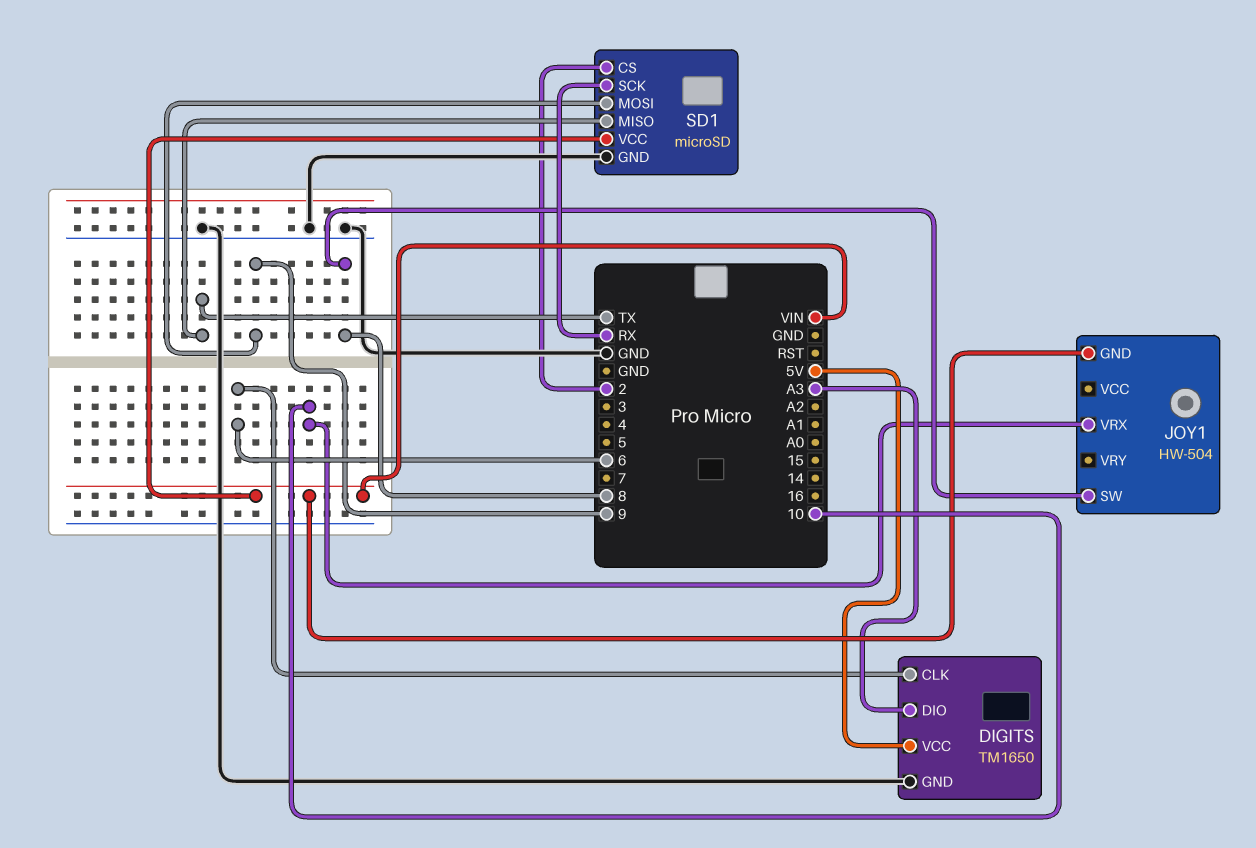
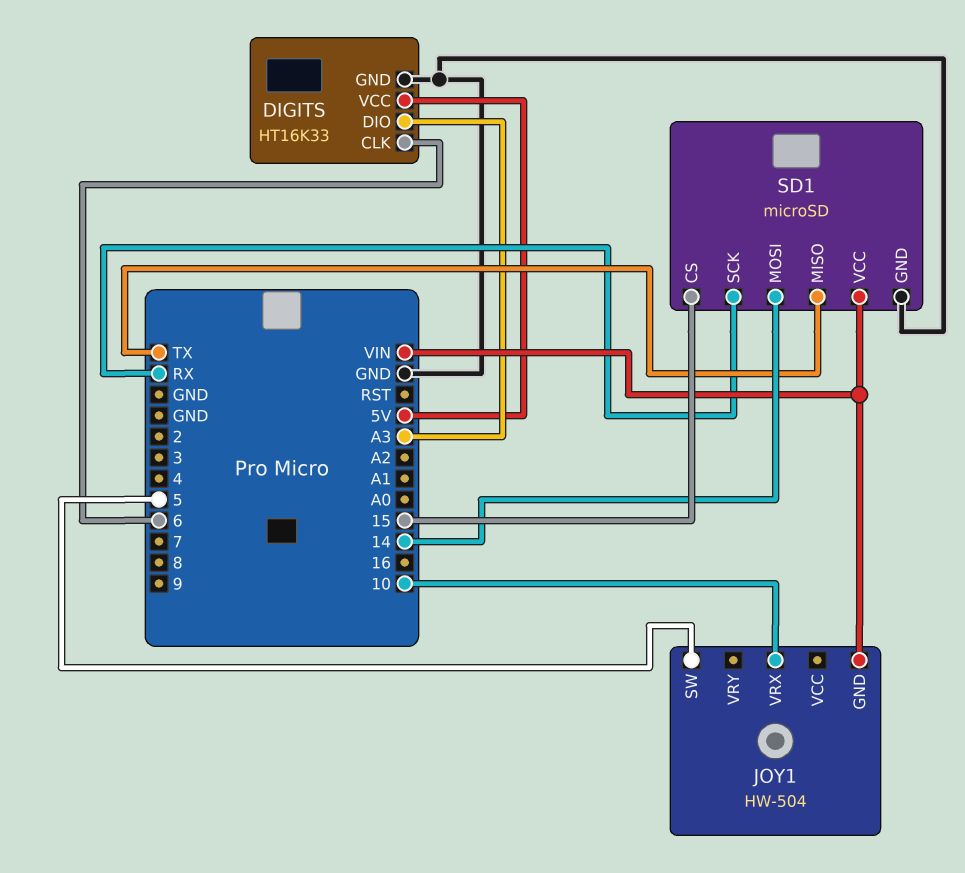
DIGITS: TM1650 -> HT16K33
JOY1 pin SW: 8 -> 5
SD1 pin CS: 2 -> 15
SD1 pin MOSI: 9 -> 14

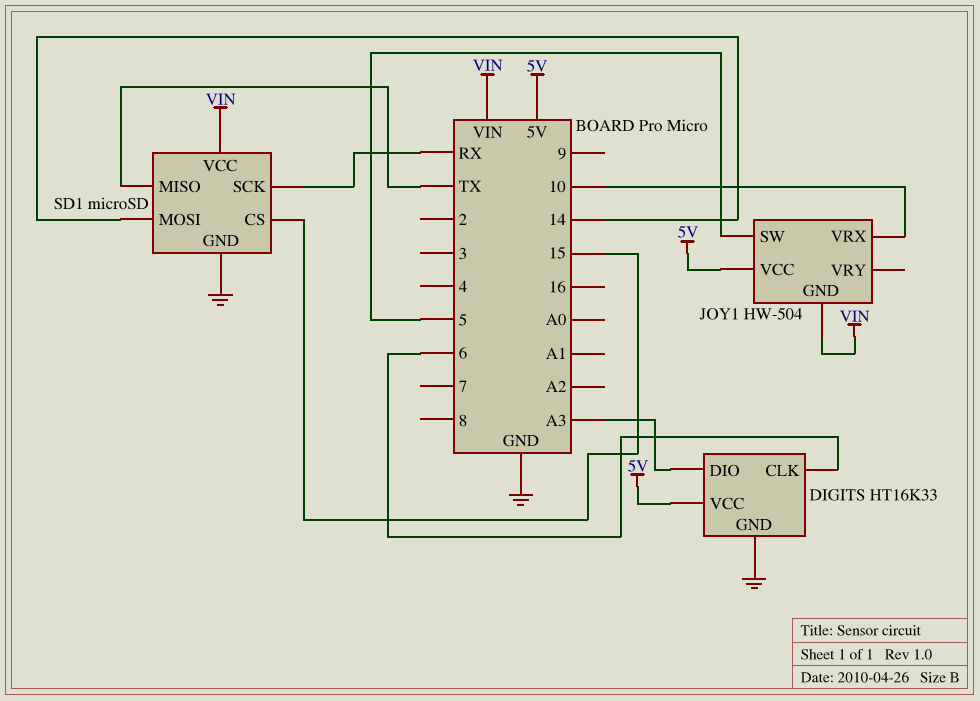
JOY1 pin VCC: none -> 5V

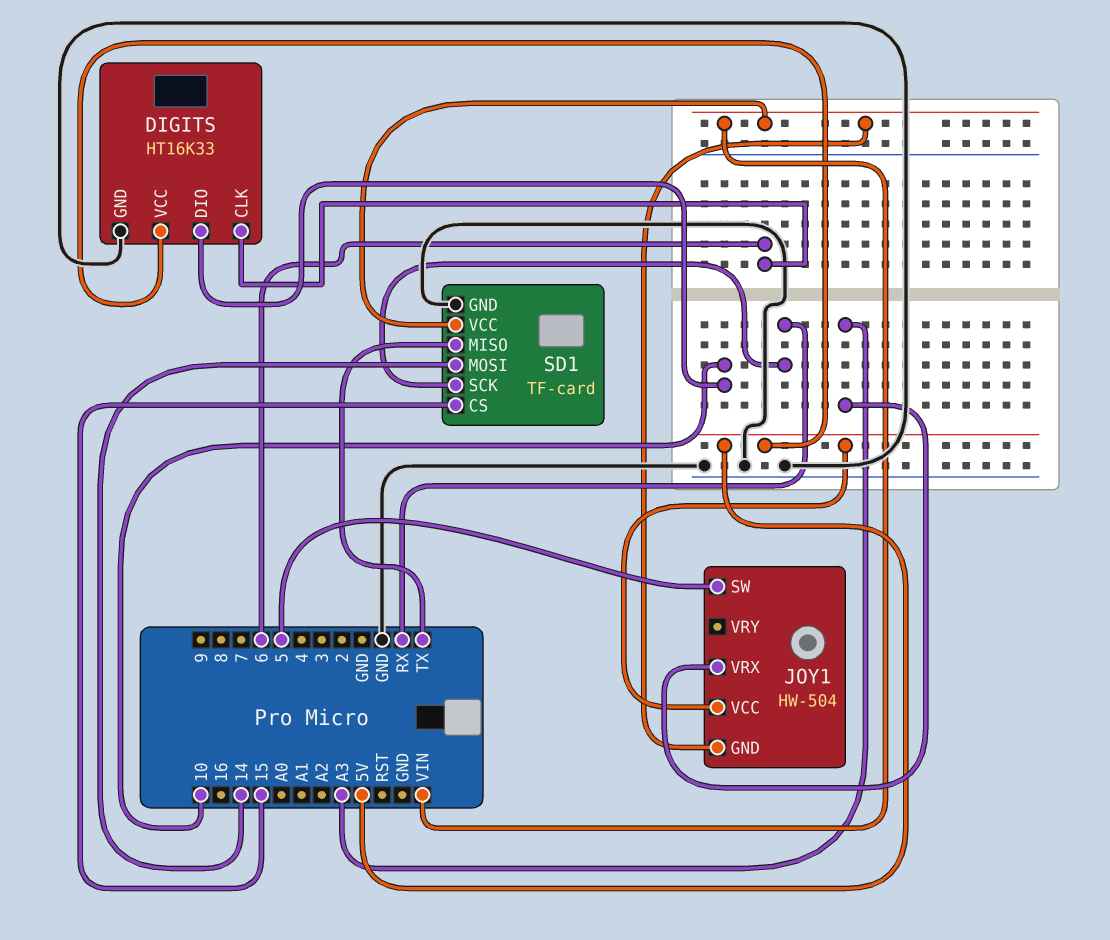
DIGITS pin DIO: A3 -> 10
JOY1 pin VRX: 10 -> A3
SD1: microSD -> TF-card

